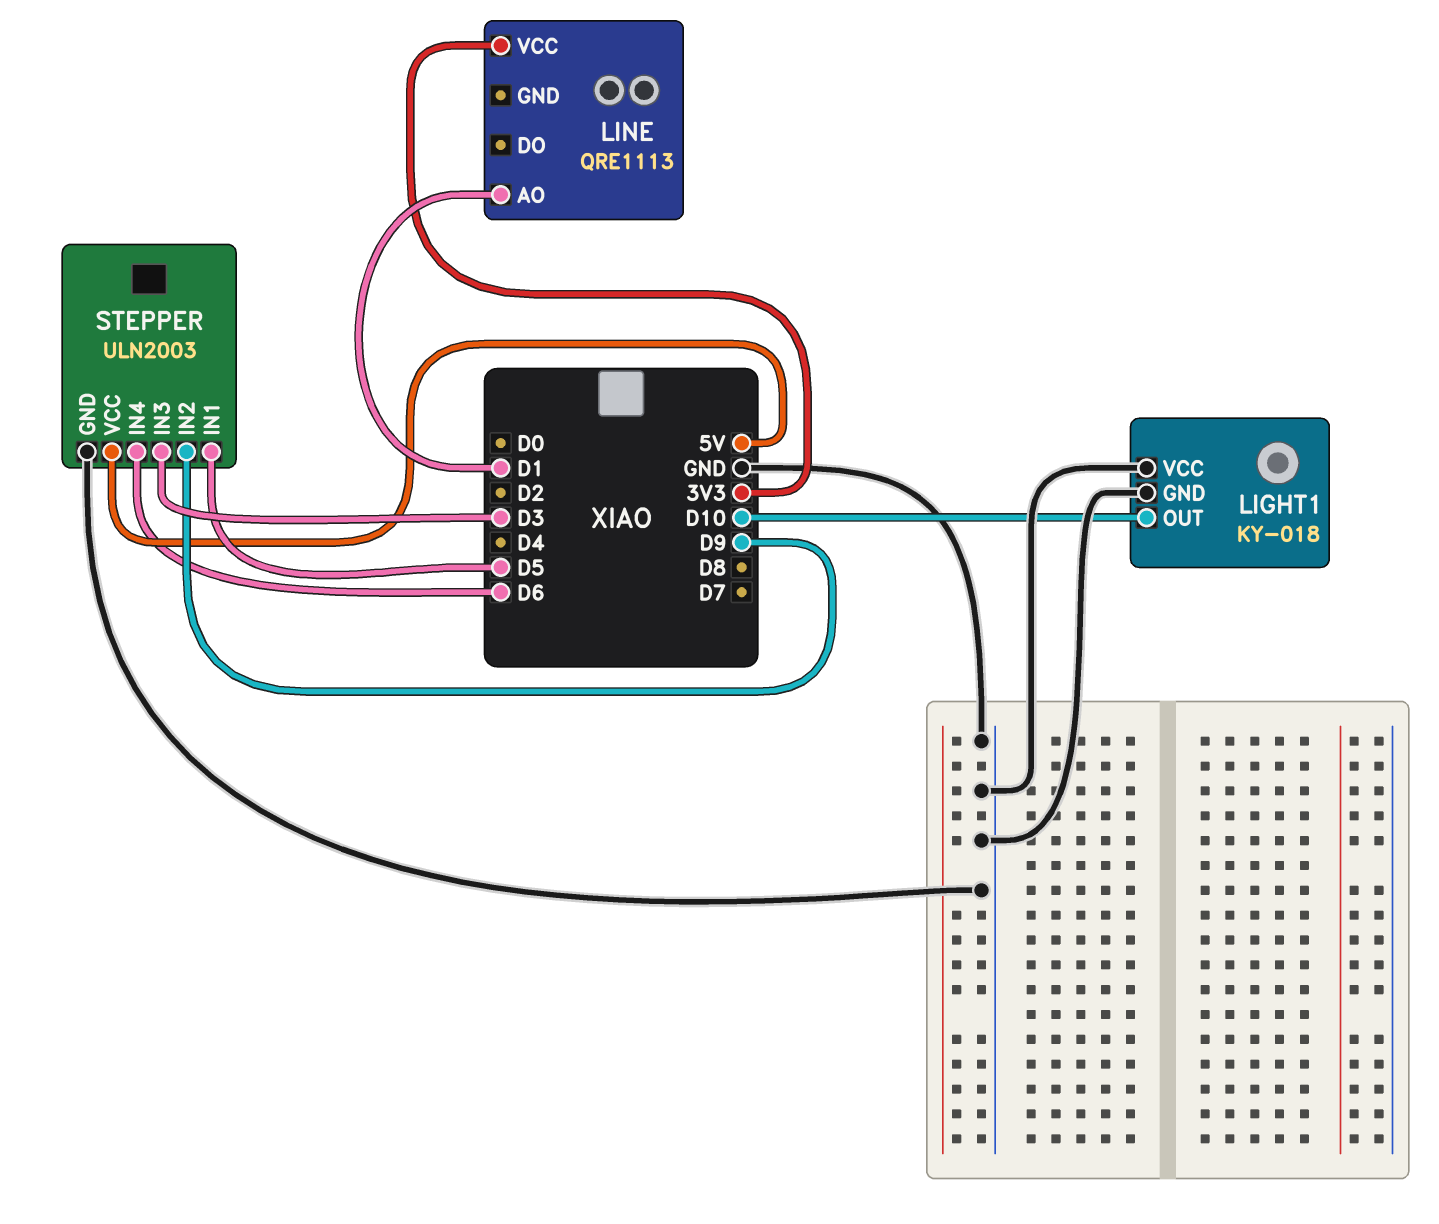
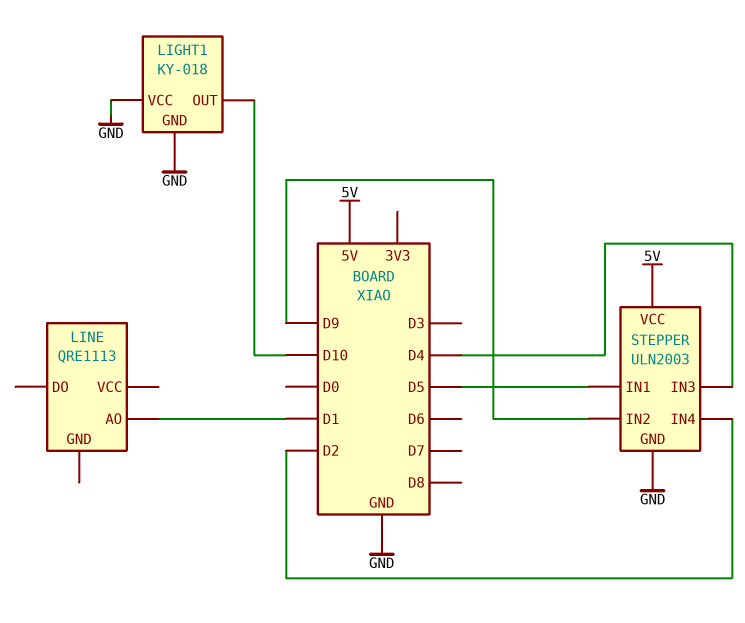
LINE pin VCC: 3V3 -> none
STEPPER pin IN3: D3 -> D4
STEPPER pin IN4: D6 -> D2

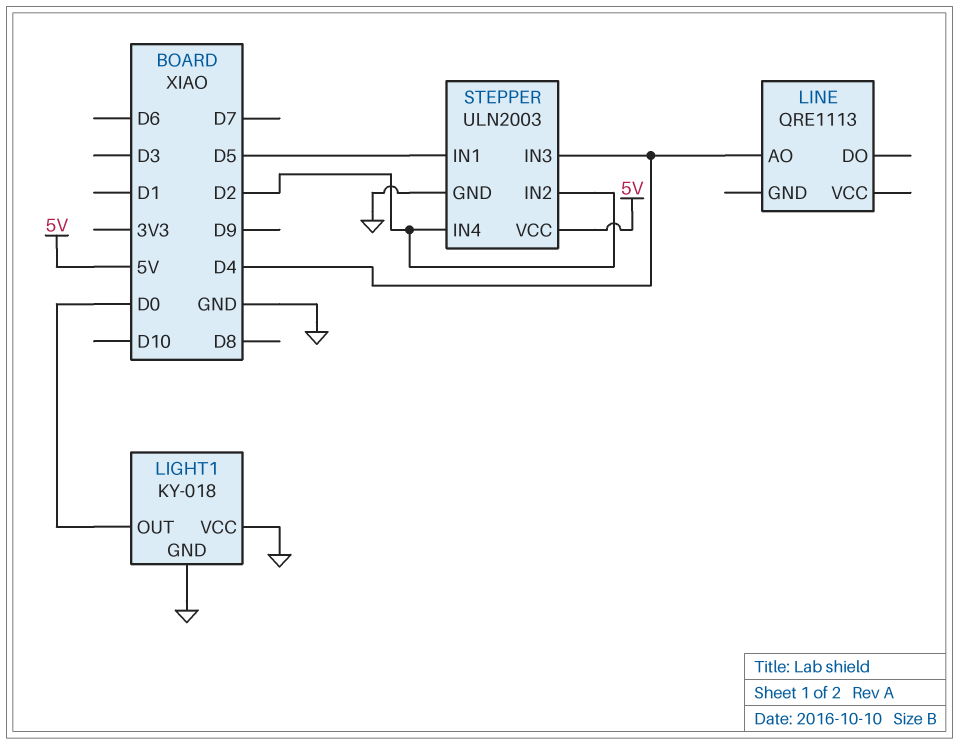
LIGHT1 pin OUT: D10 -> D0
LINE pin AO: D1 -> D4
STEPPER pin IN2: D9 -> D2

